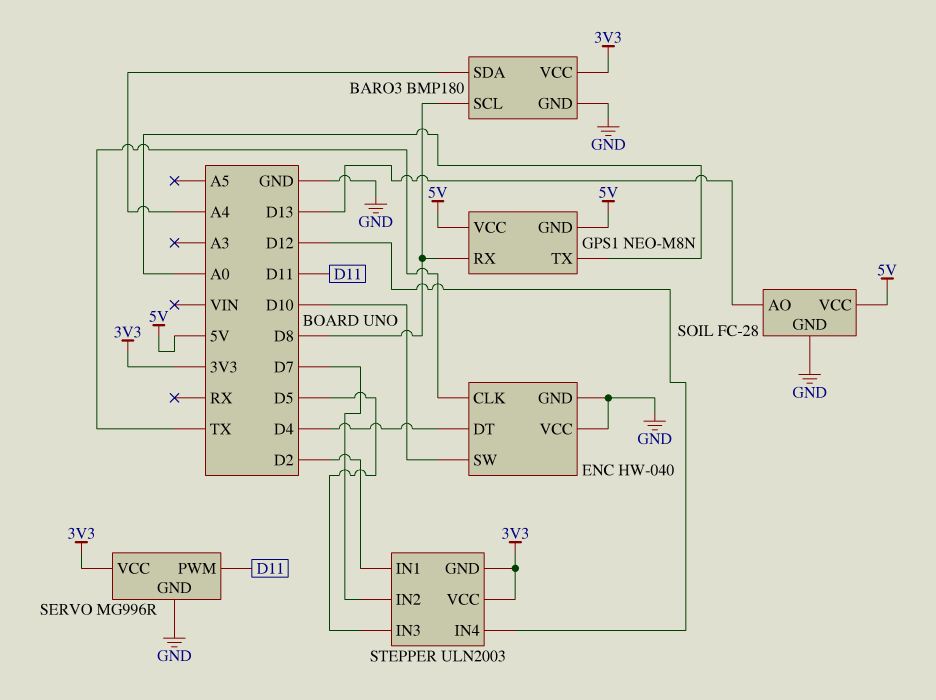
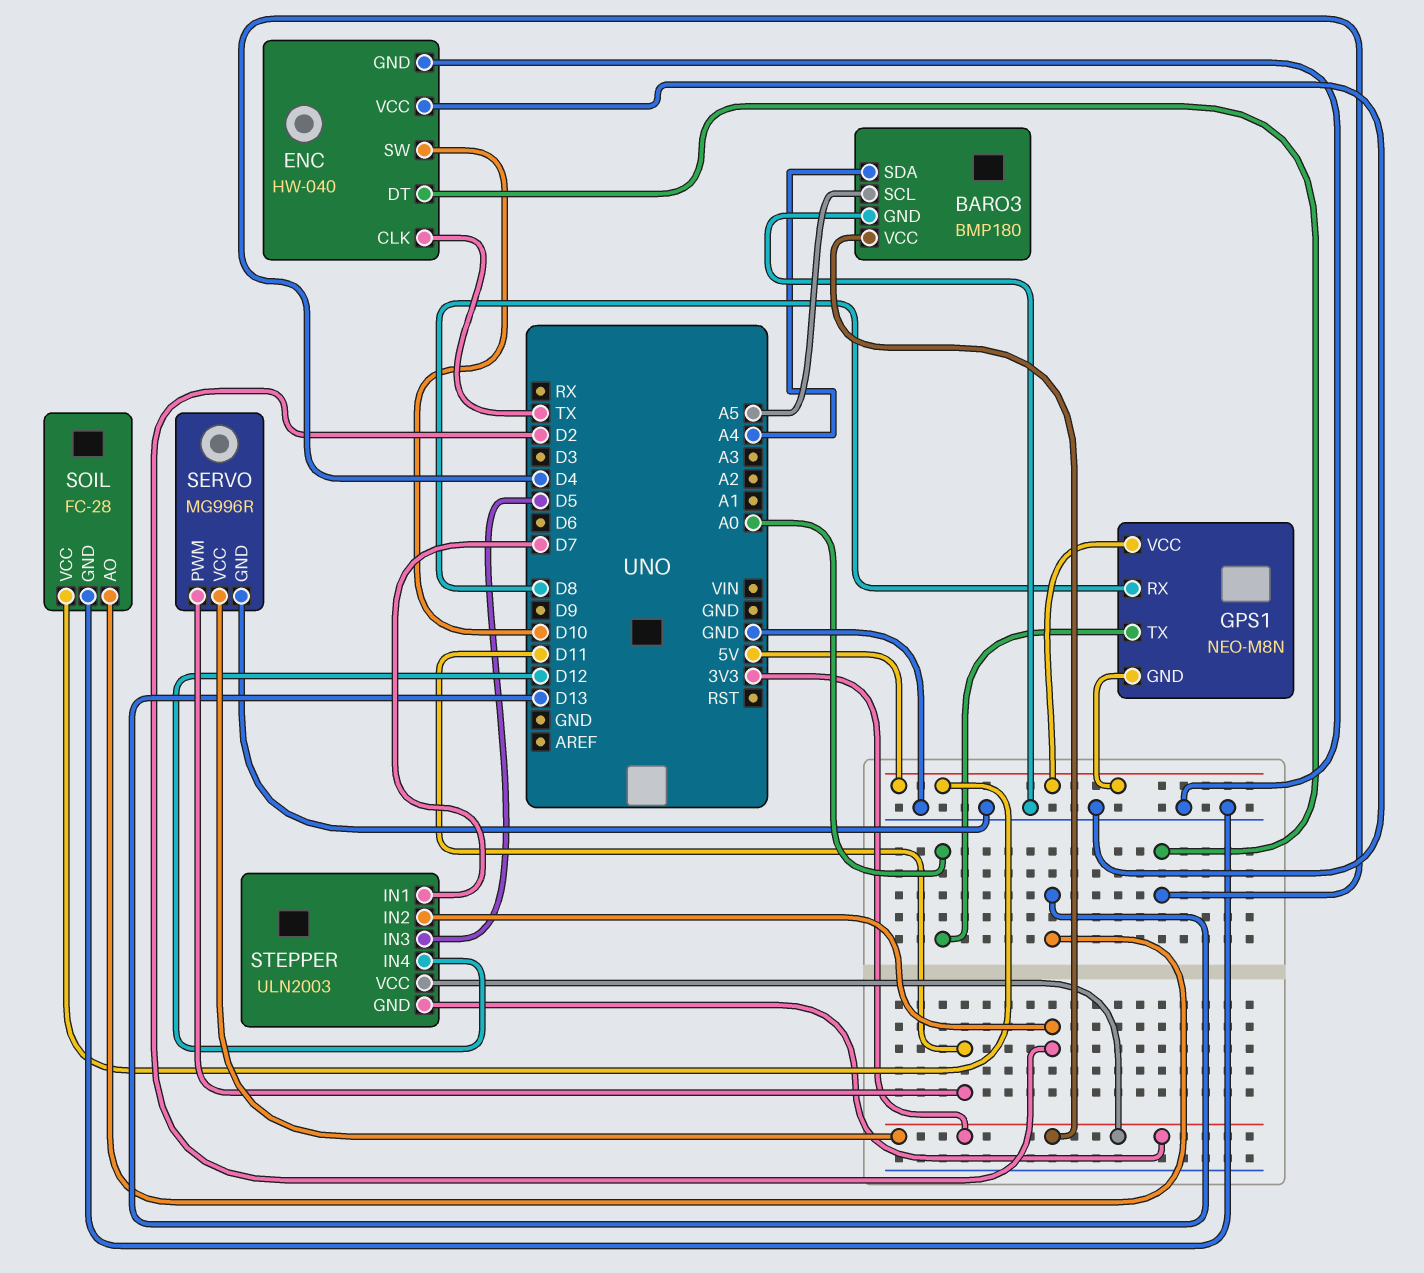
BARO3 pin SCL: D8 -> A5
STEPPER pin IN1: D2 -> D7
STEPPER pin IN2: D7 -> D2

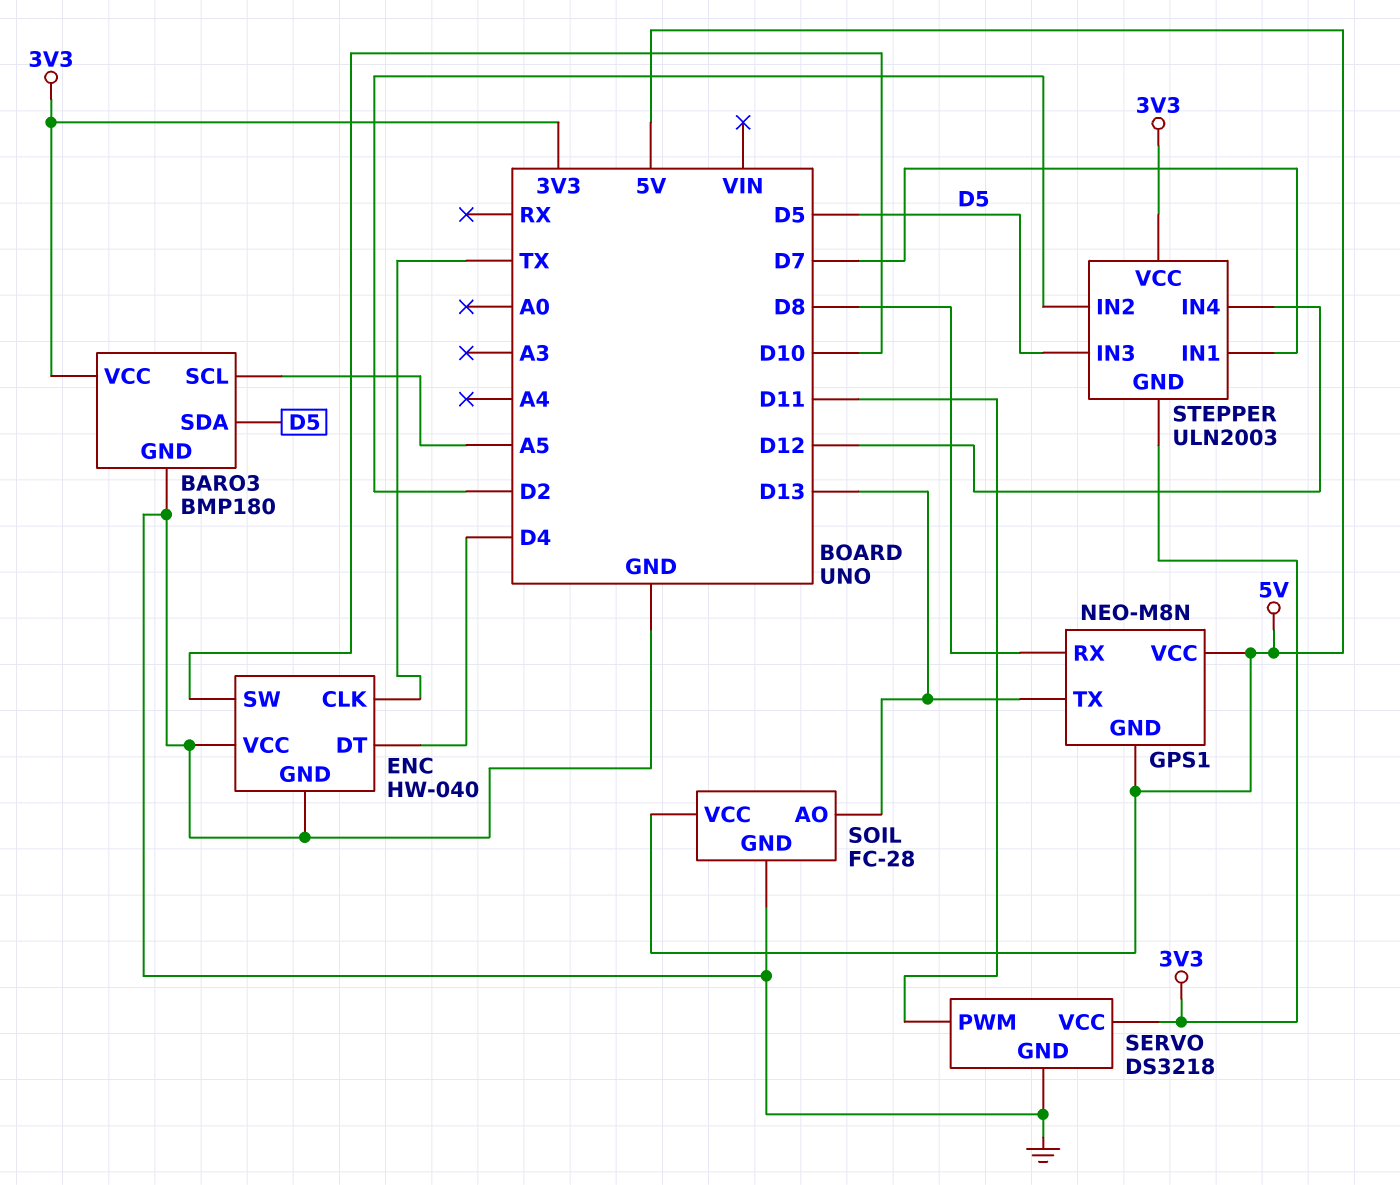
BARO3 pin SDA: A4 -> D5
GPS1 pin TX: A0 -> D13
SERVO: MG996R -> DS3218

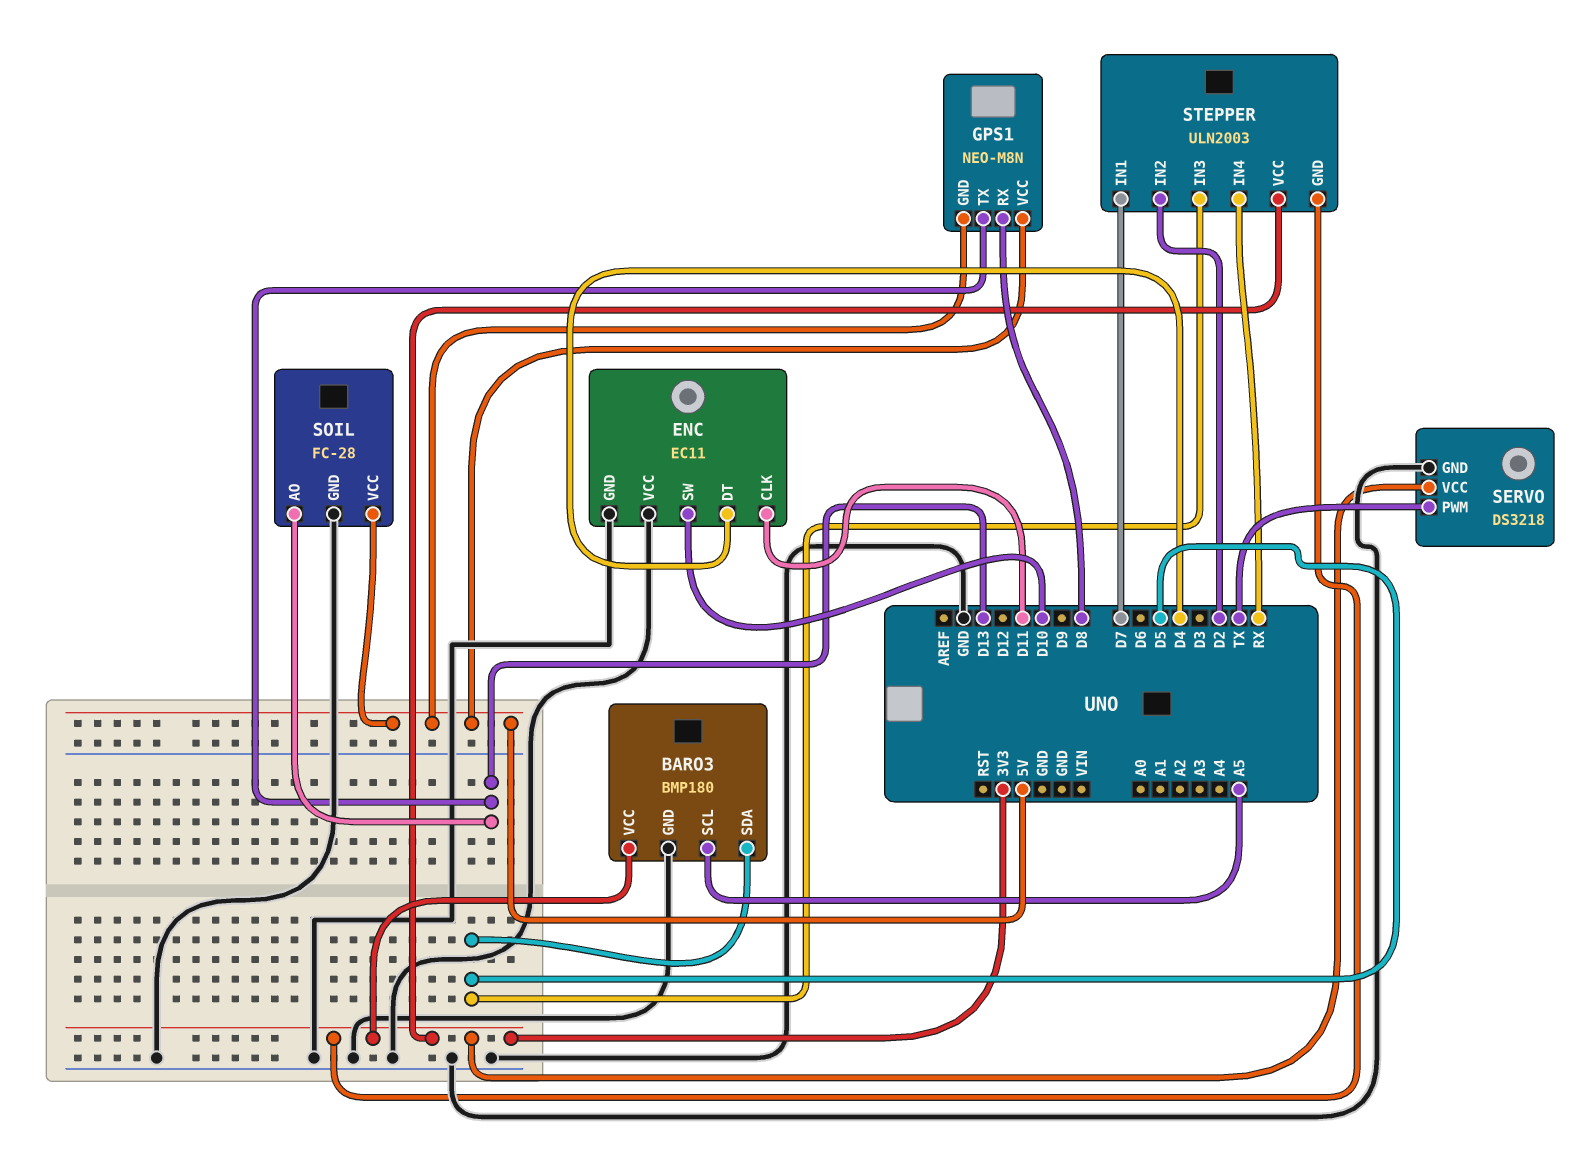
ENC: HW-040 -> EC11
ENC pin CLK: TX -> D11
SERVO pin PWM: D11 -> TX
STEPPER pin IN4: D12 -> RX

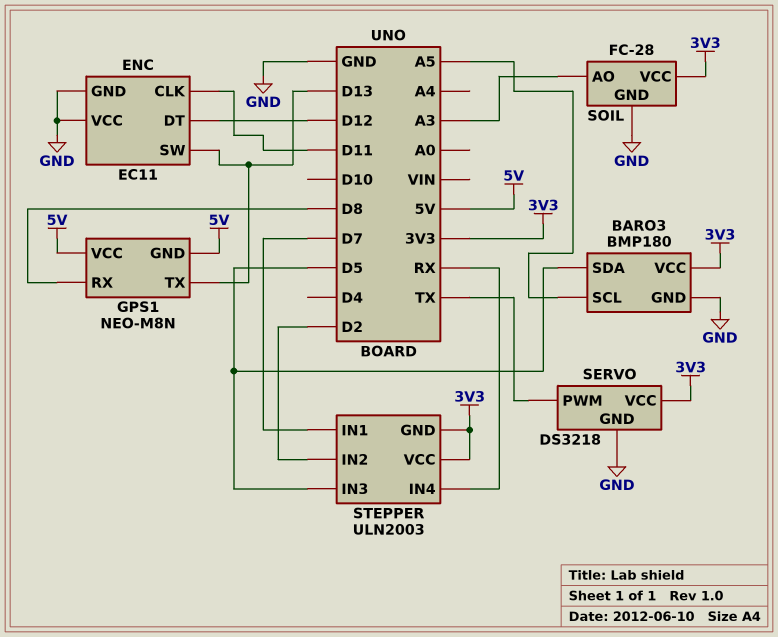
ENC pin DT: D4 -> D12
ENC pin SW: D10 -> D13
SOIL pin AO: D13 -> A3
SOIL pin VCC: 5V -> 3V3

